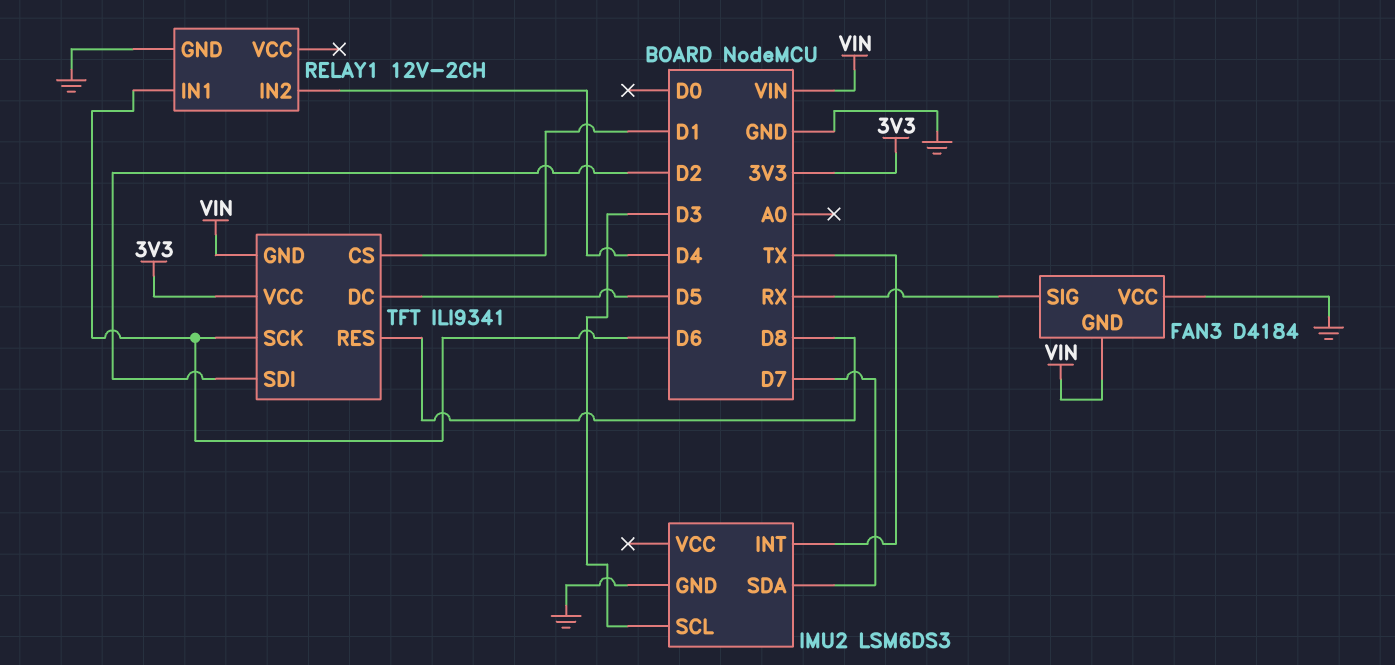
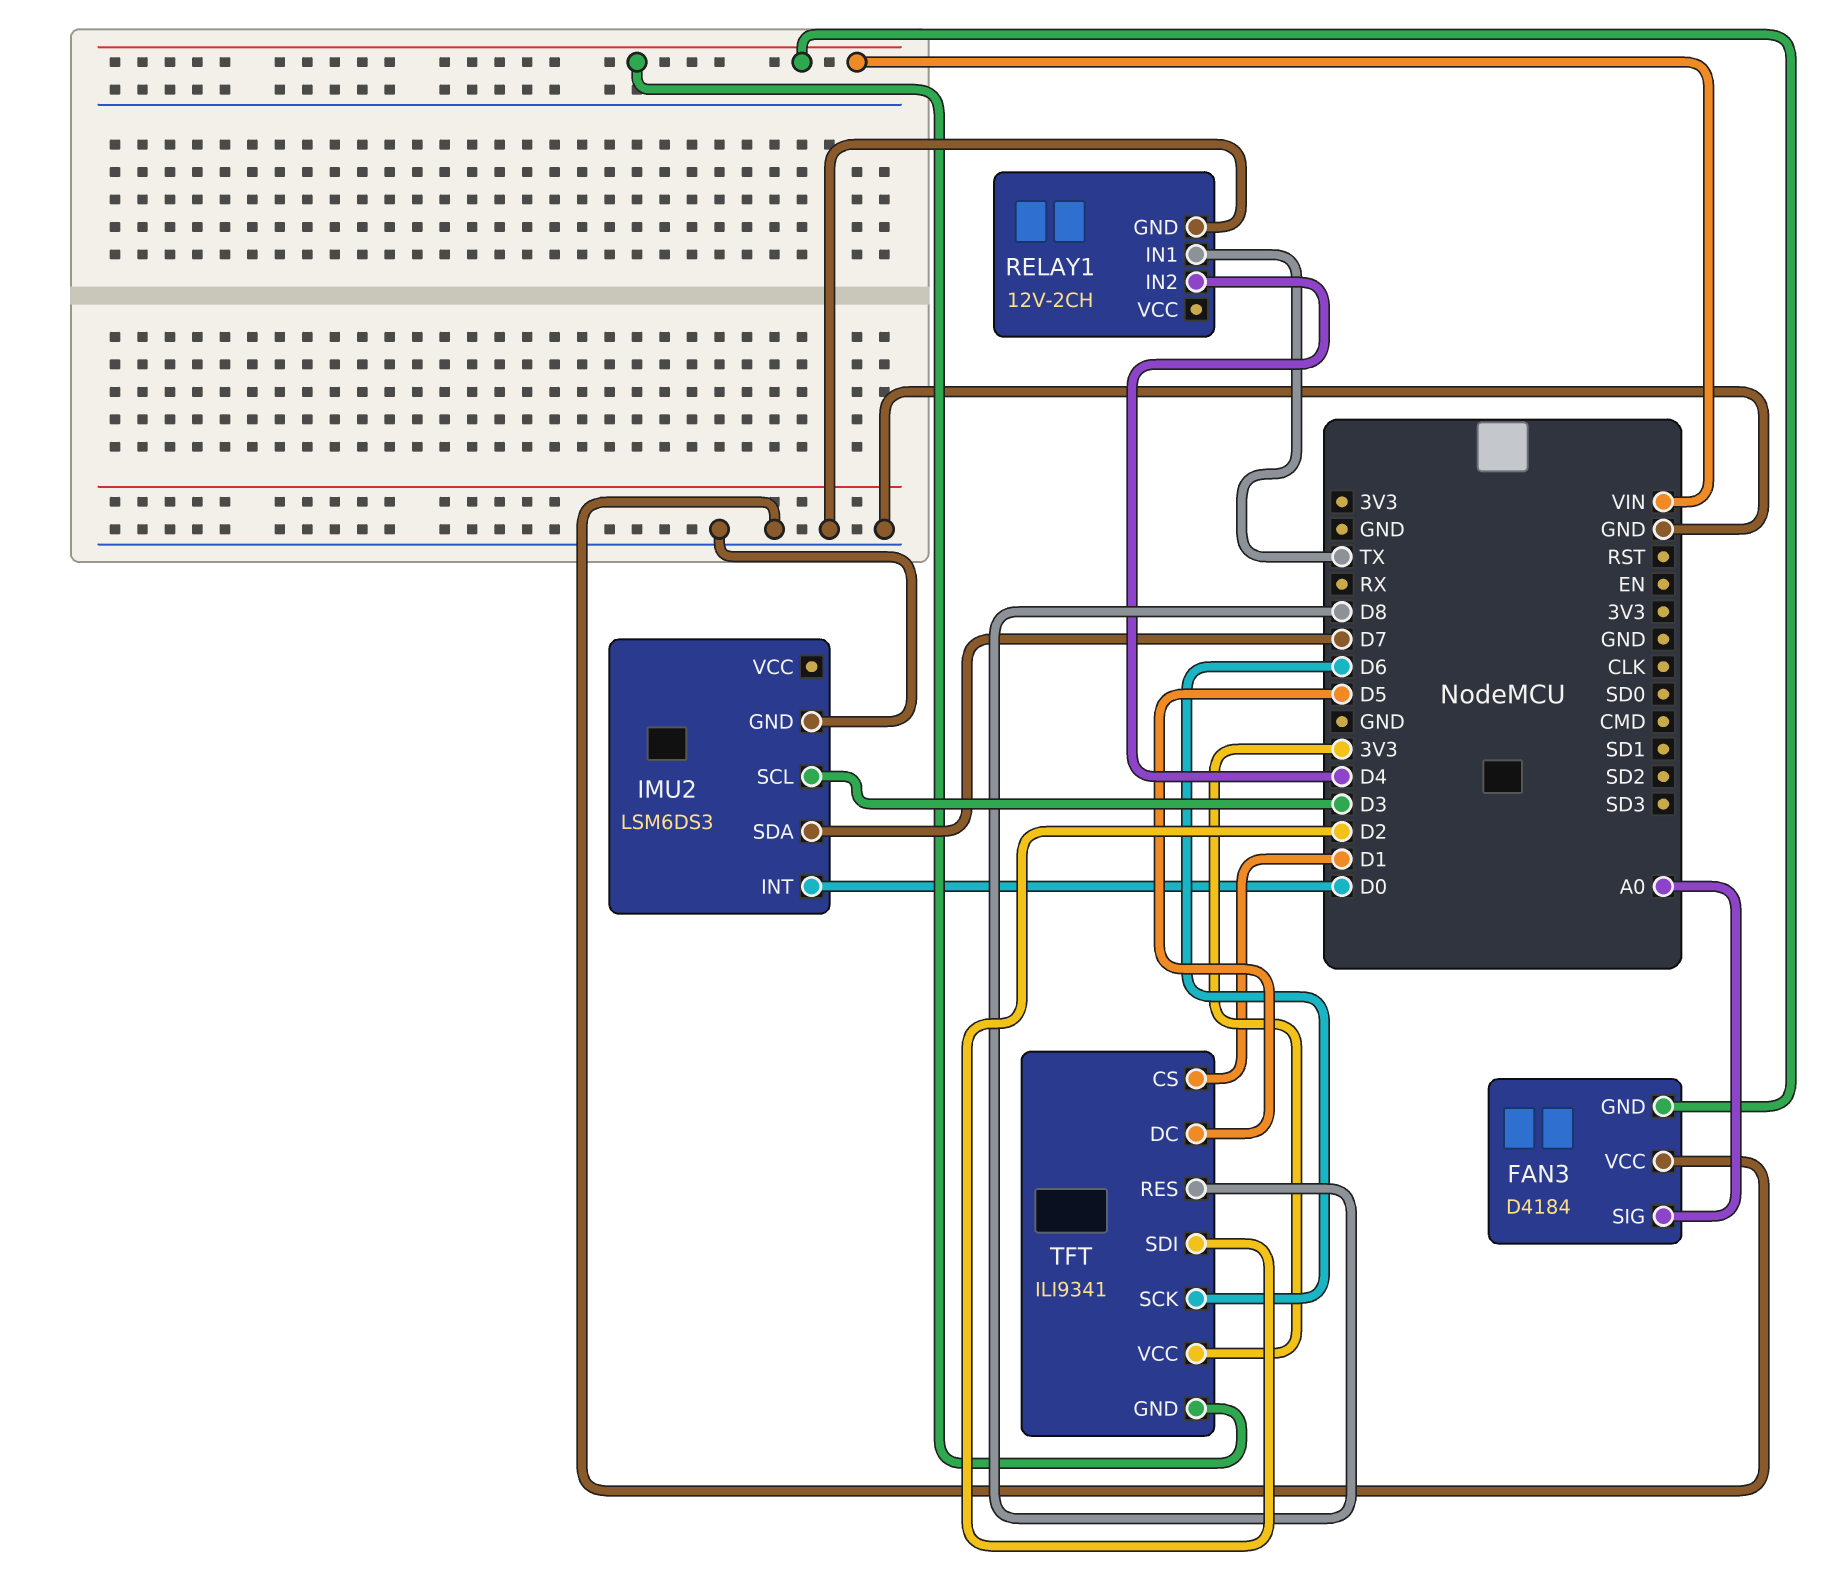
FAN3 pin SIG: RX -> A0
IMU2 pin INT: TX -> D0
RELAY1 pin IN1: D6 -> TX

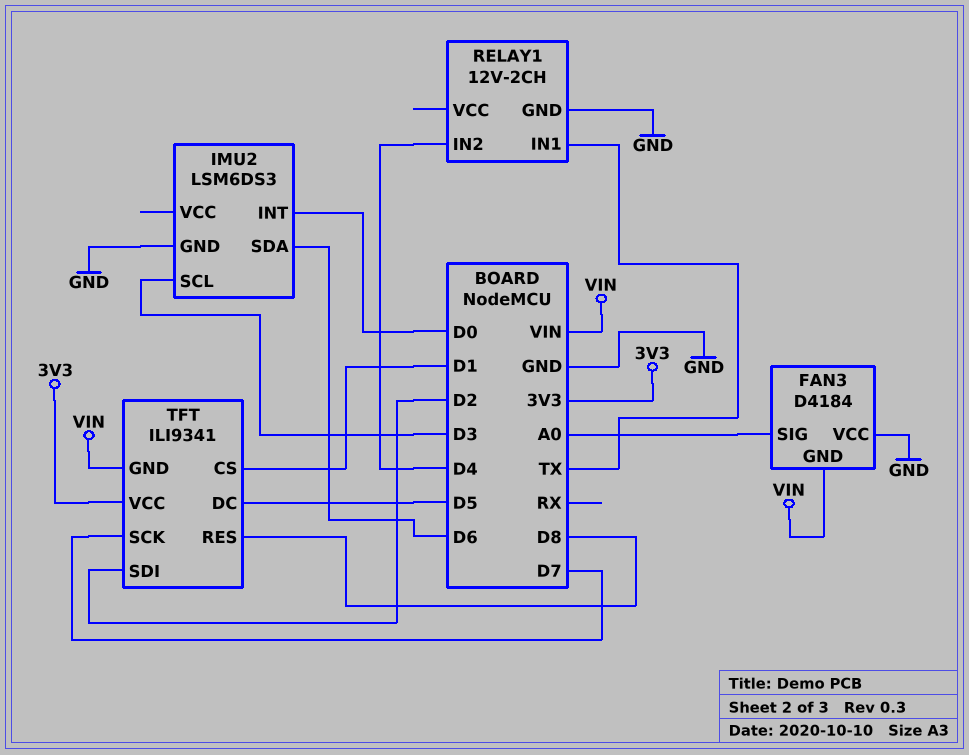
IMU2 pin SDA: D7 -> D6
TFT pin SCK: D6 -> D7

